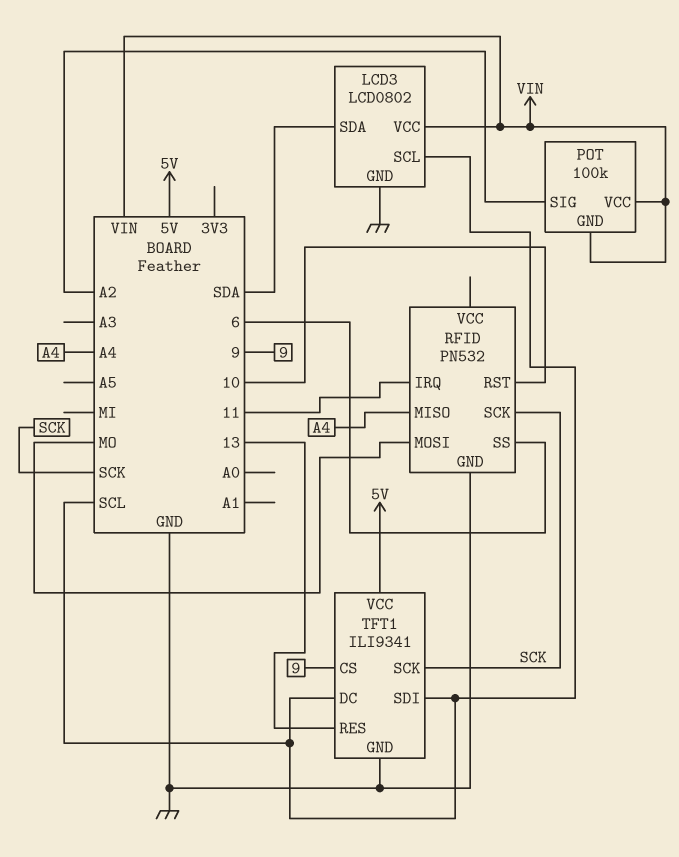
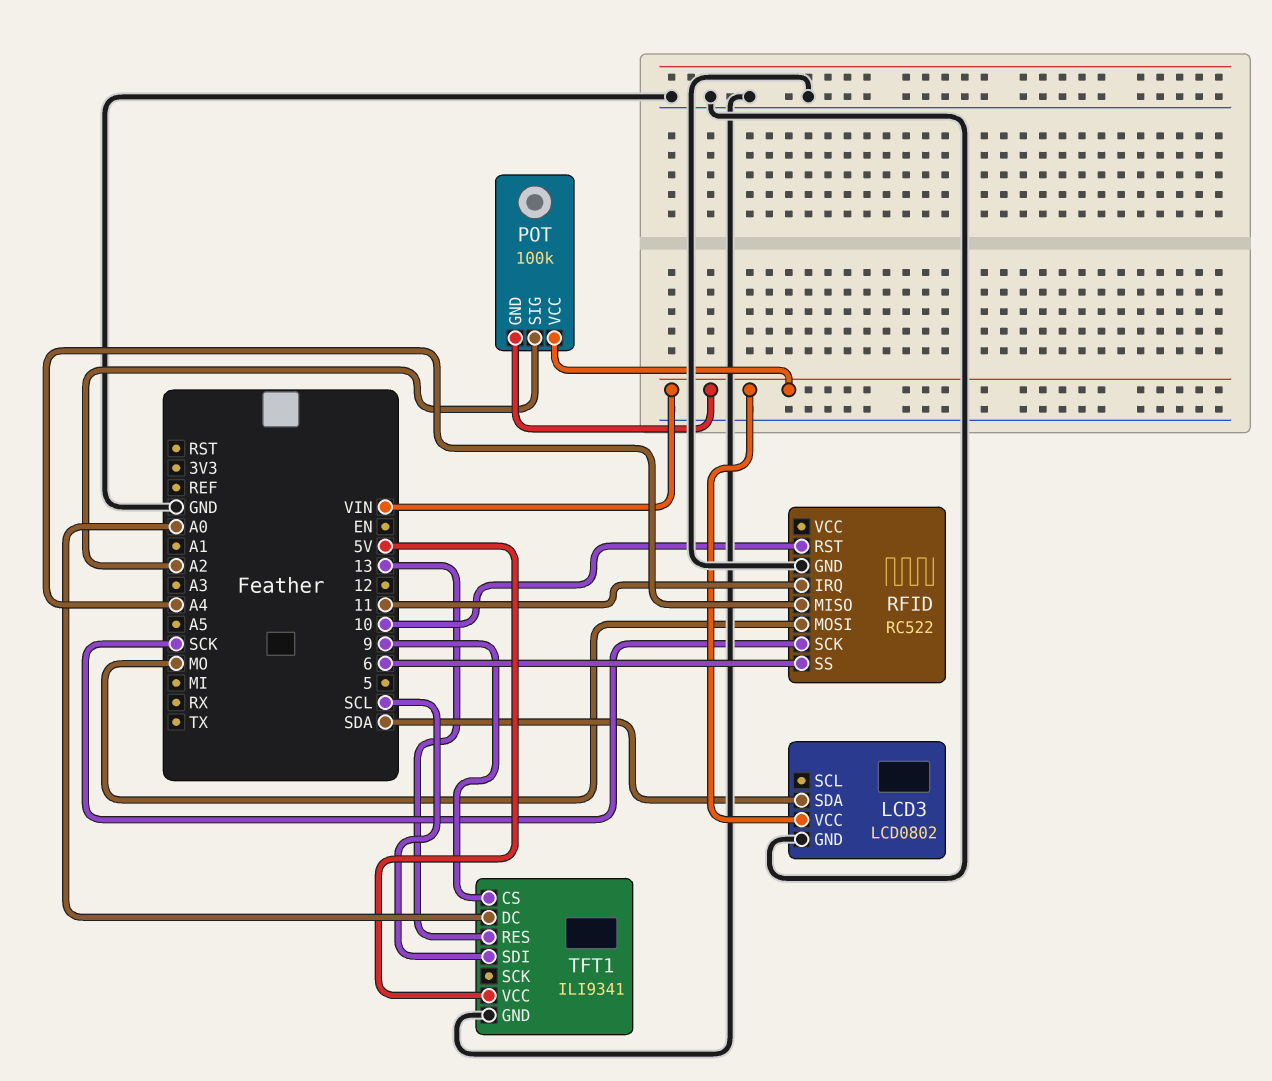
LCD3 pin SCL: SCL -> none
RFID: PN532 -> RC522
TFT1 pin DC: SCL -> A0
TFT1 pin SCK: SCK -> none

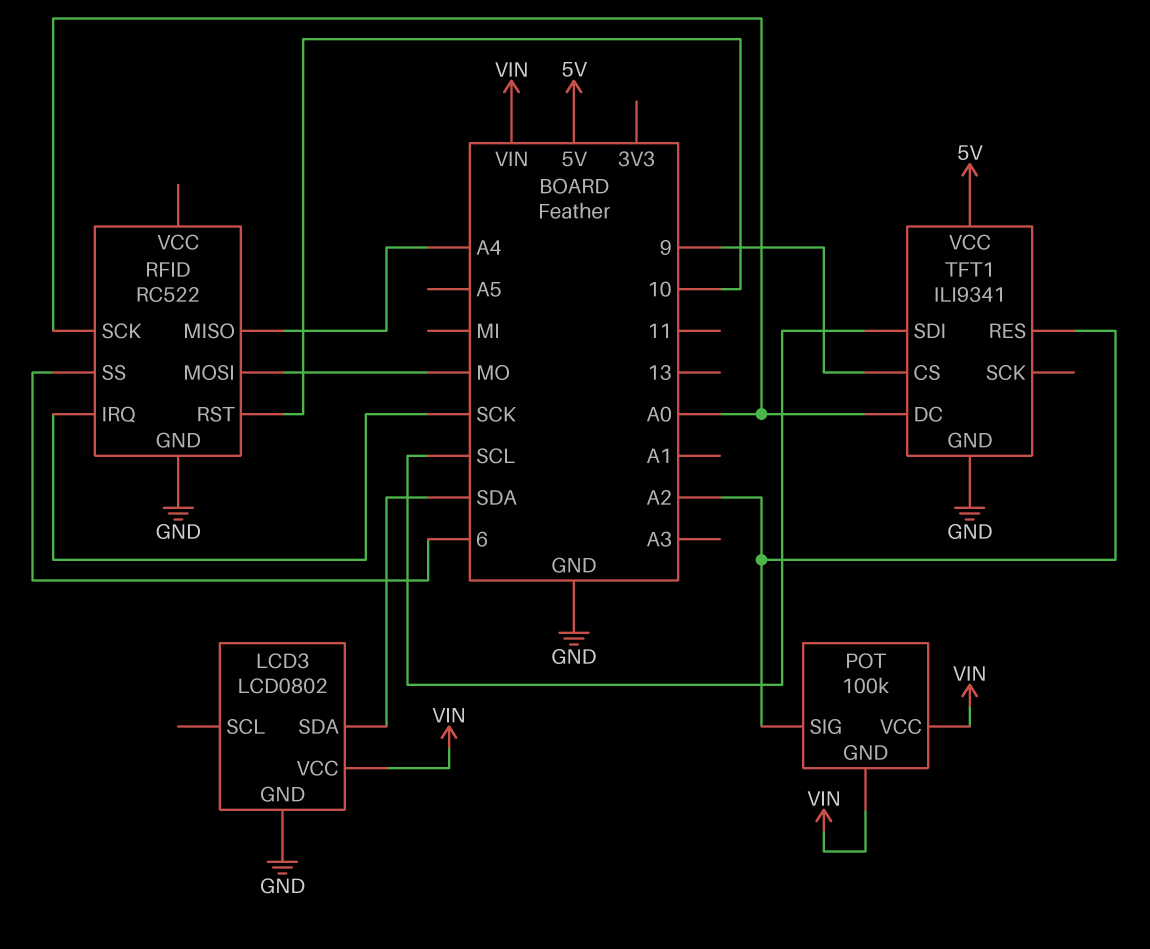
RFID pin IRQ: 11 -> SCK
RFID pin SCK: SCK -> A0
TFT1 pin RES: 13 -> A2

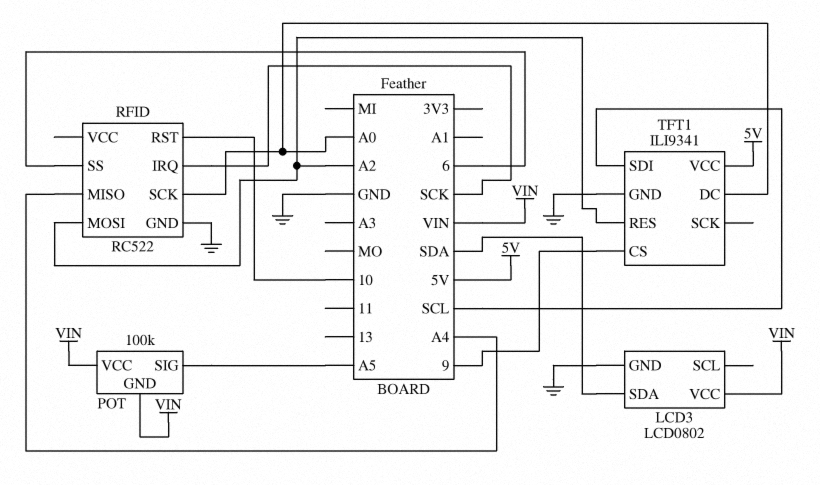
POT pin SIG: A2 -> A5
RFID pin MOSI: MO -> A2

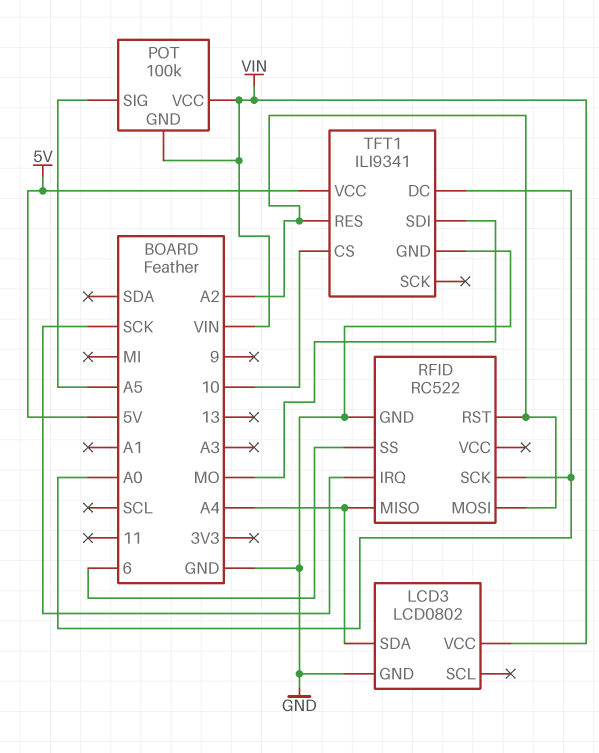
LCD3 pin SDA: SDA -> A4
RFID pin RST: 10 -> A2
TFT1 pin CS: 9 -> 10
TFT1 pin SDI: SCL -> MO

